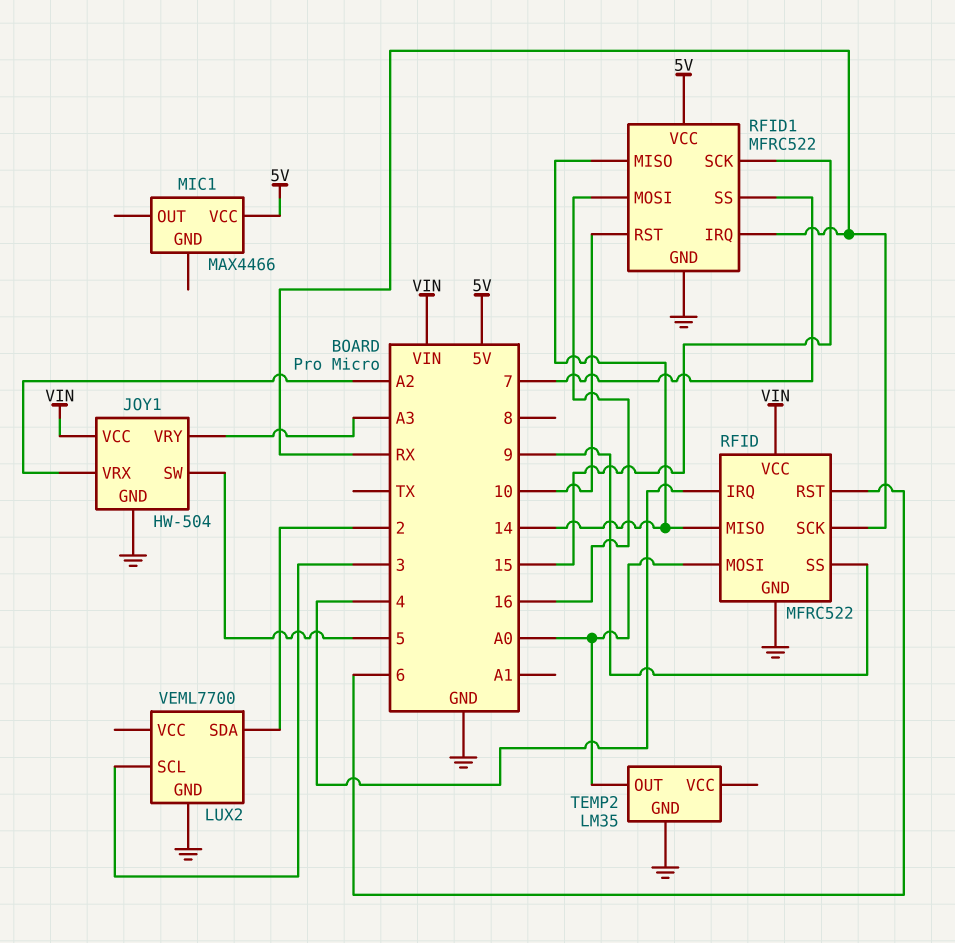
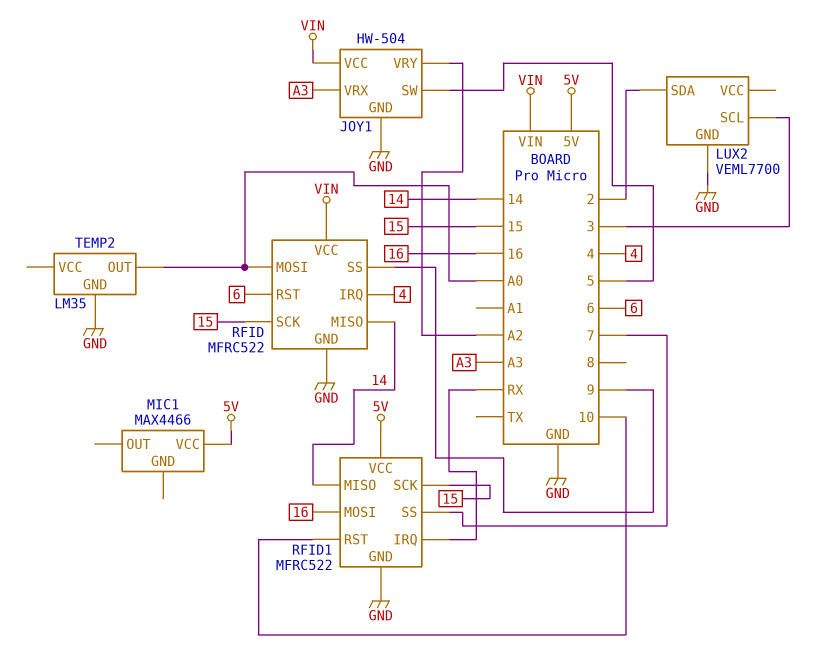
JOY1 pin VRX: A2 -> A3
JOY1 pin VRY: A3 -> A2
RFID pin SCK: RX -> 15

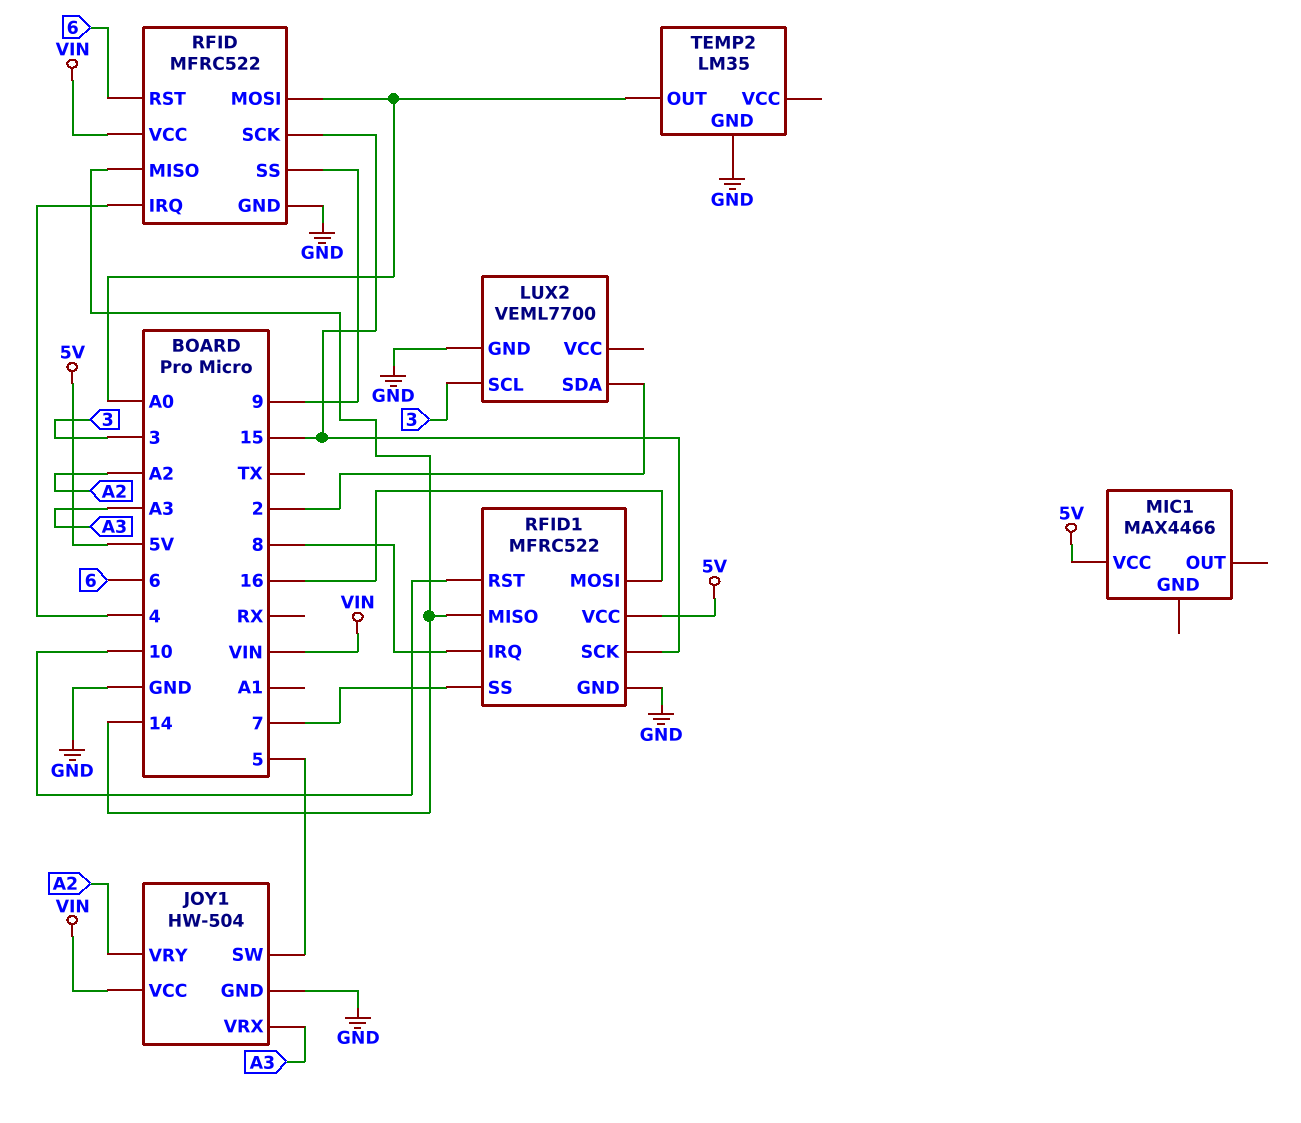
RFID1 pin IRQ: RX -> 8

